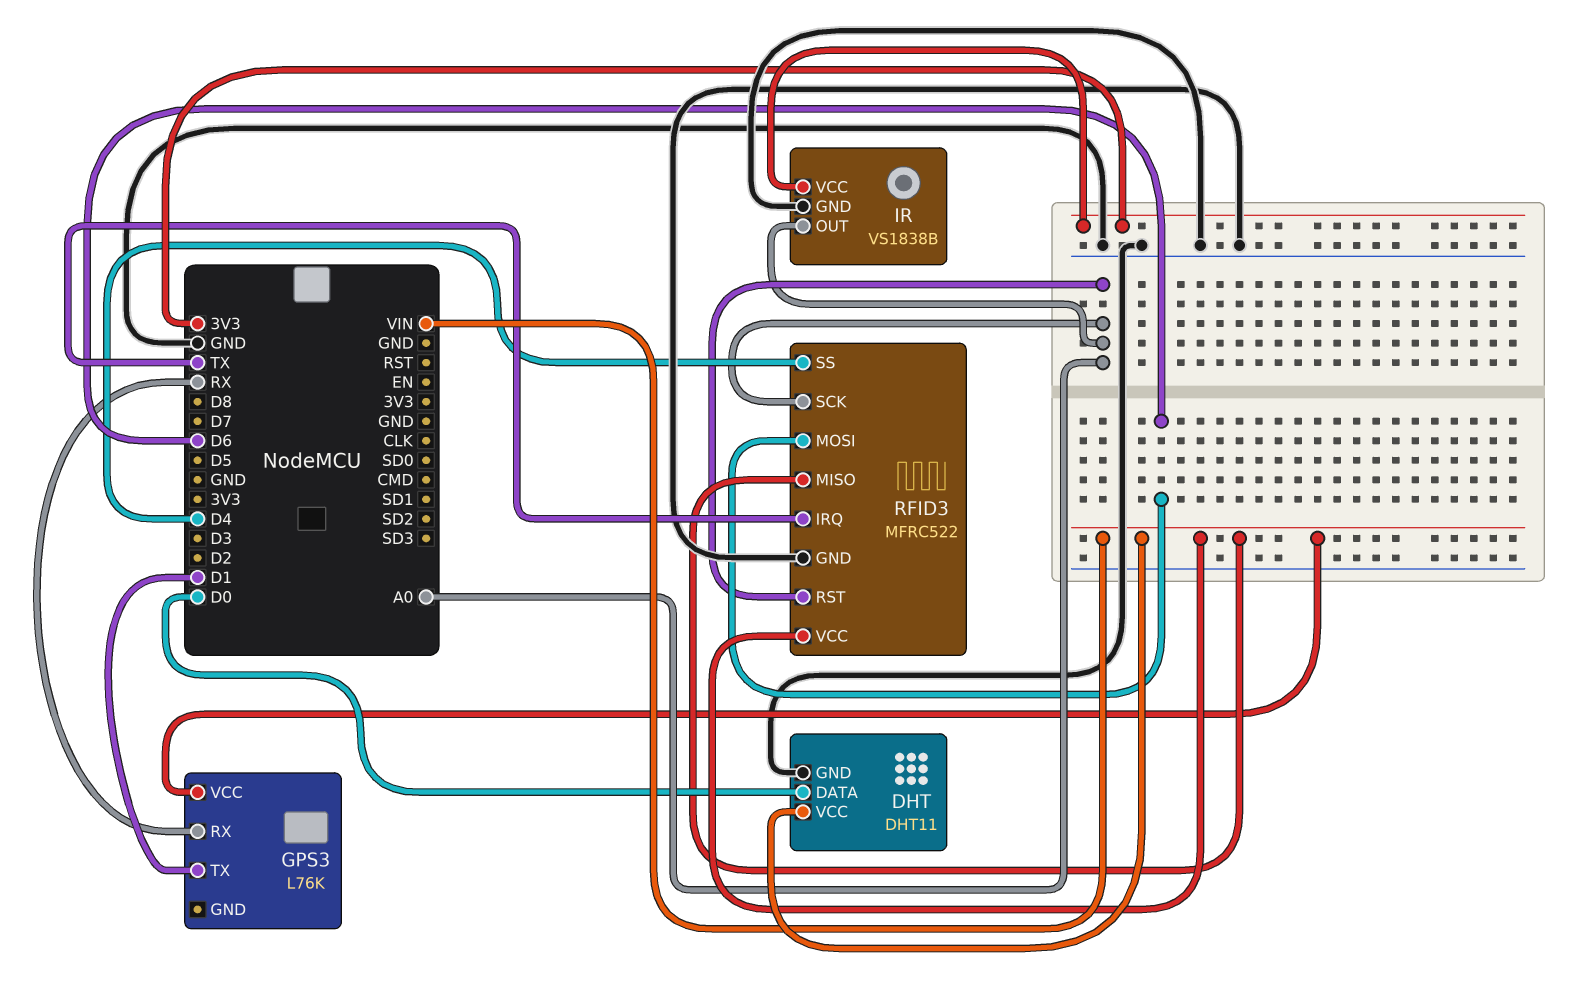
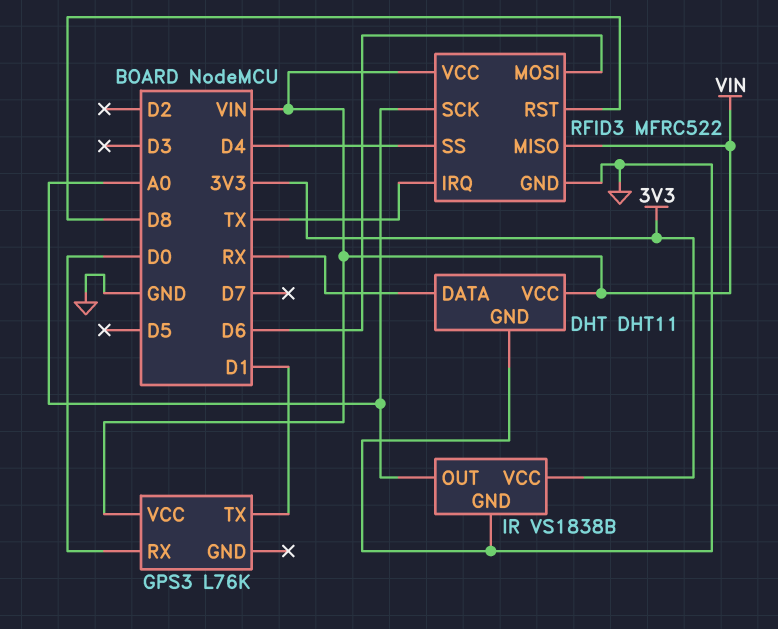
DHT pin DATA: D0 -> RX
GPS3 pin RX: RX -> D0
RFID3 pin RST: A0 -> D8

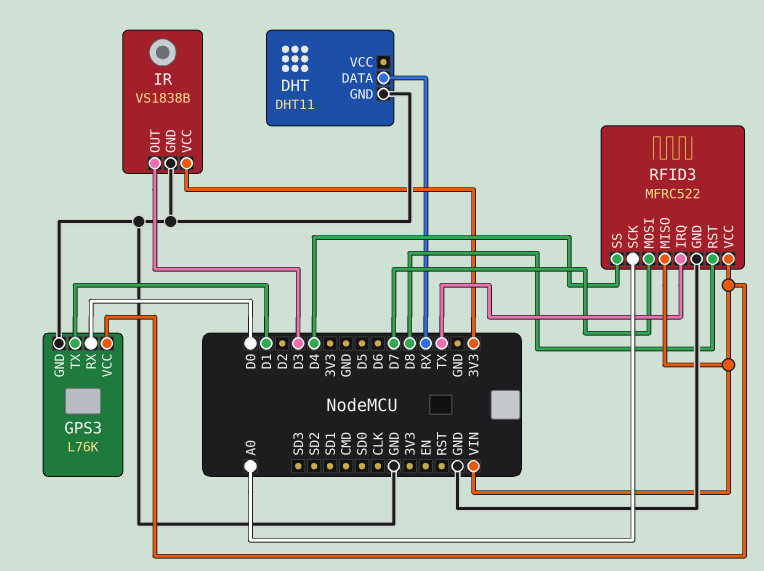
DHT pin VCC: VIN -> none
GPS3 pin GND: none -> GND
IR pin OUT: A0 -> D3
RFID3 pin MOSI: D6 -> D7

